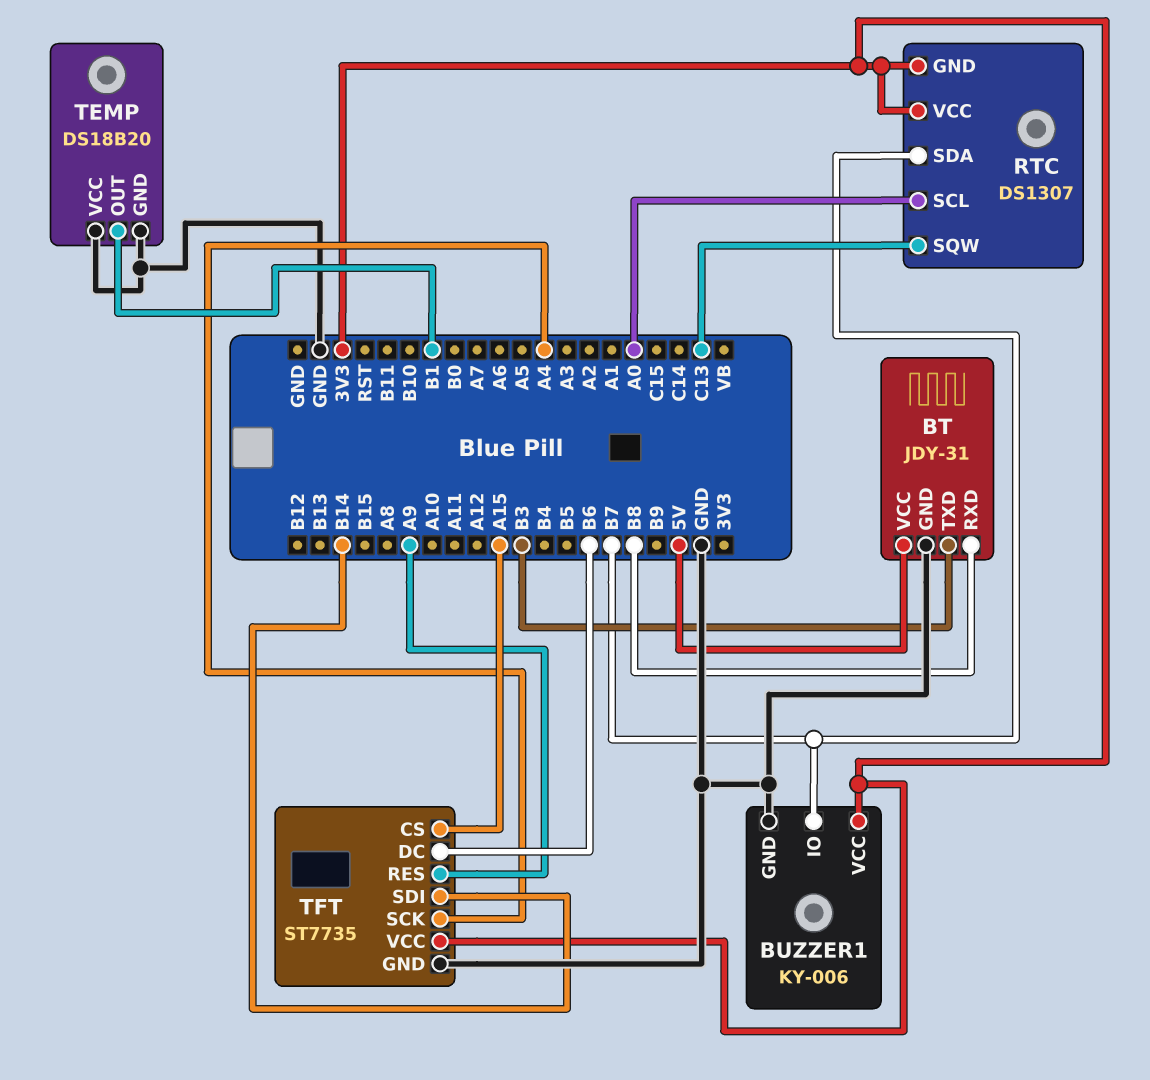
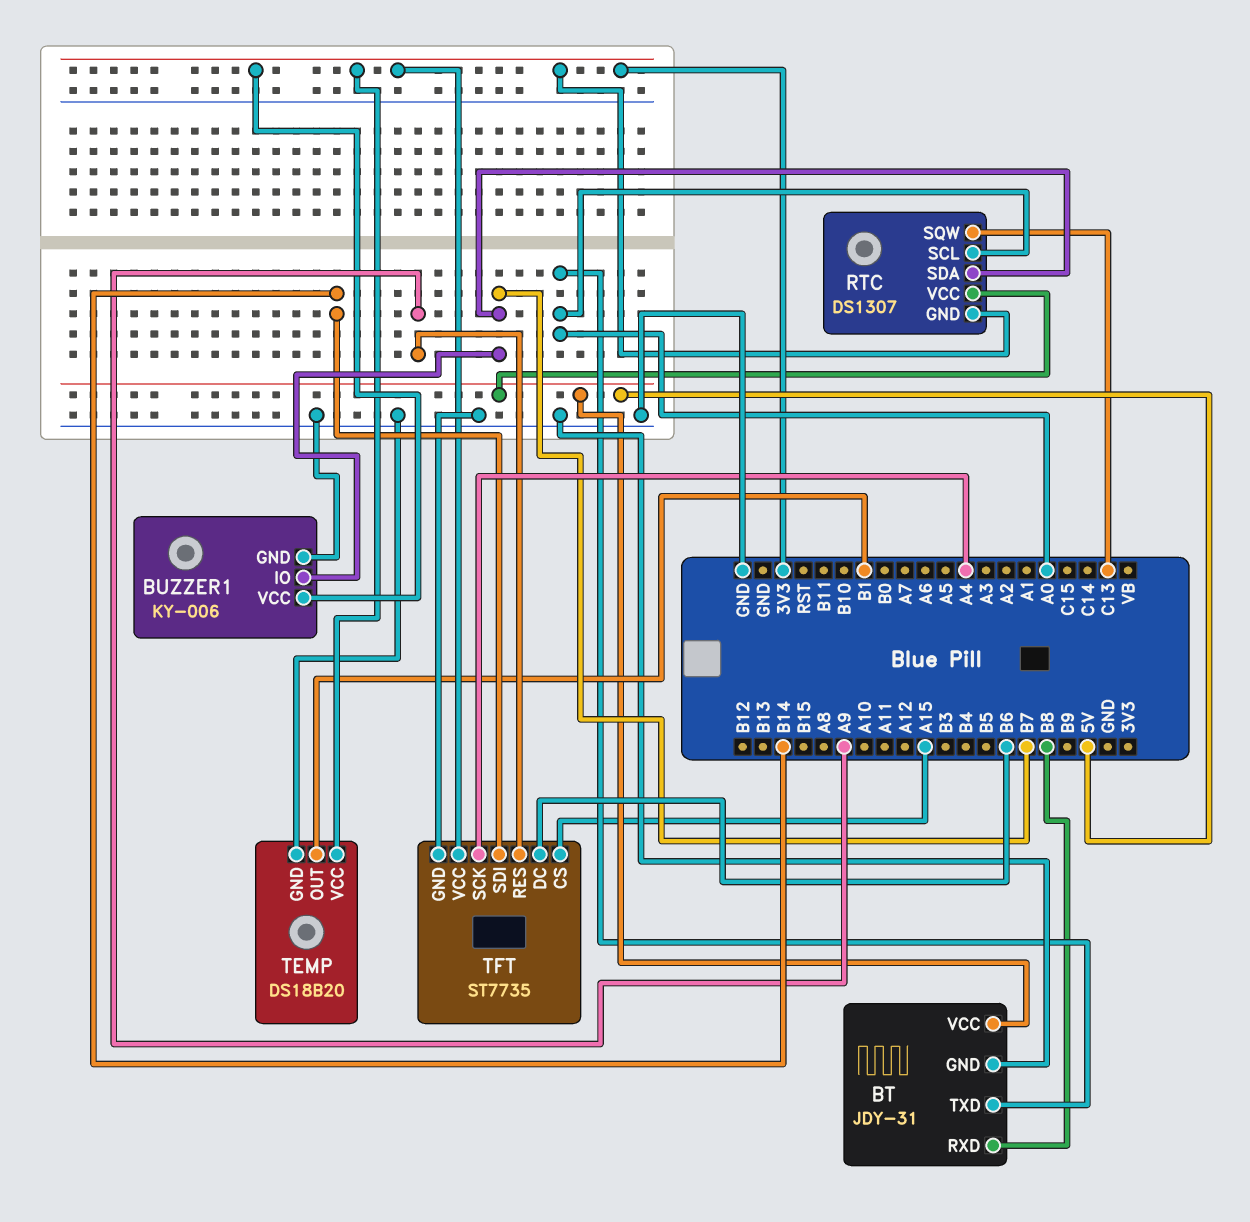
BT pin TXD: B3 -> A0
RTC pin VCC: 3V3 -> 5V
TEMP pin VCC: GND -> 3V3

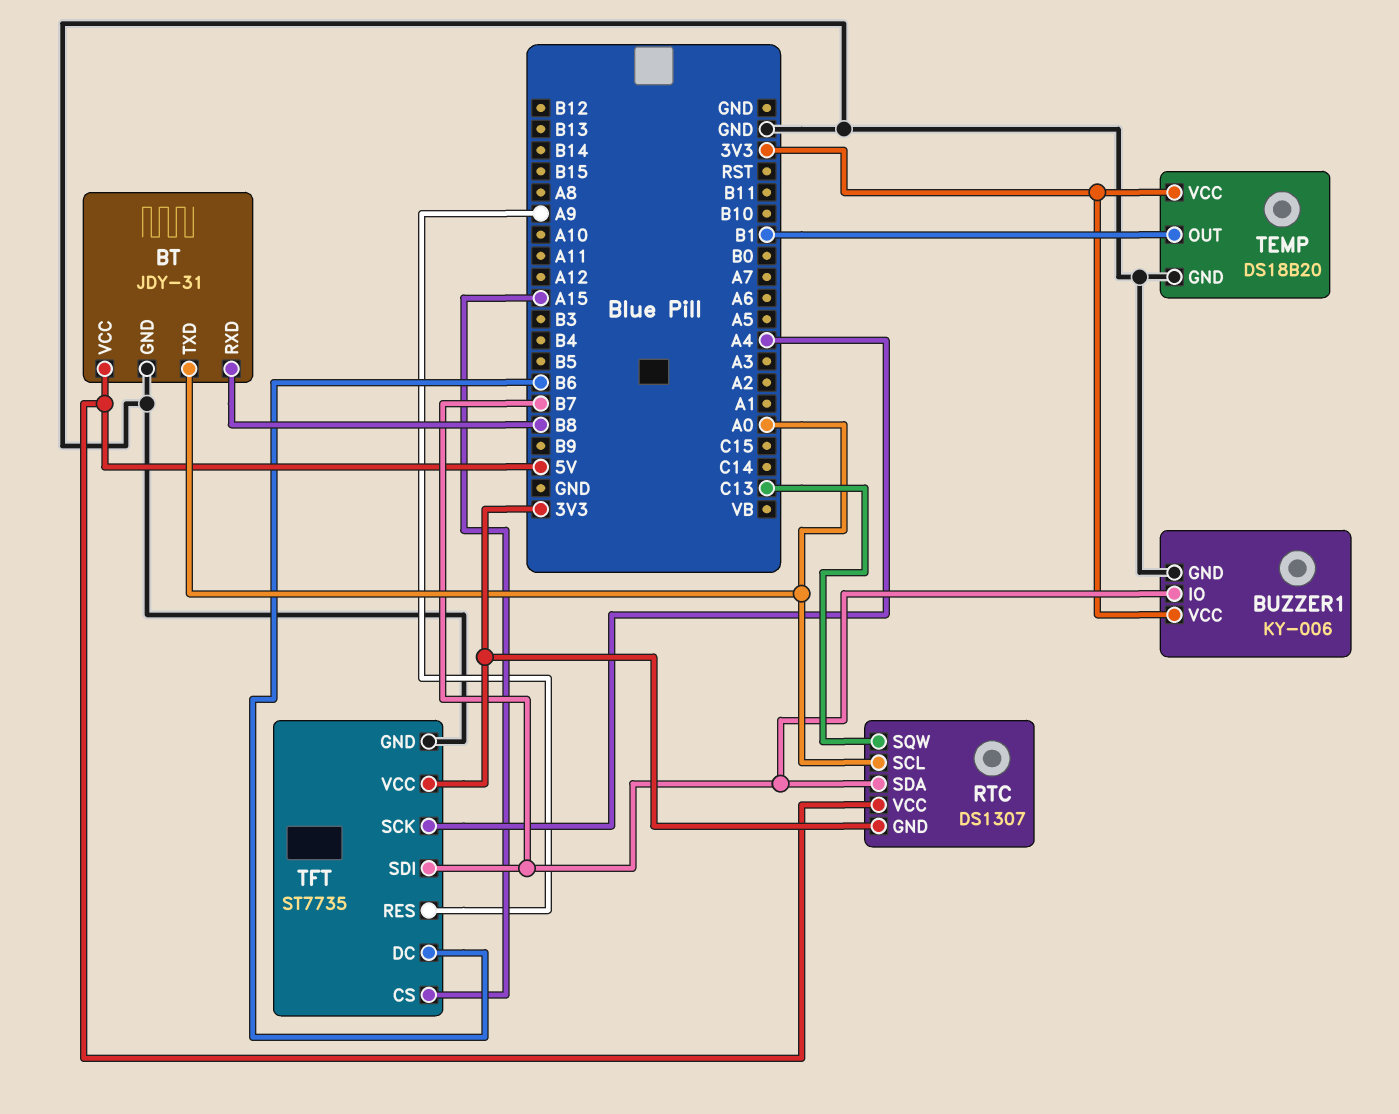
TFT pin SDI: B14 -> B7

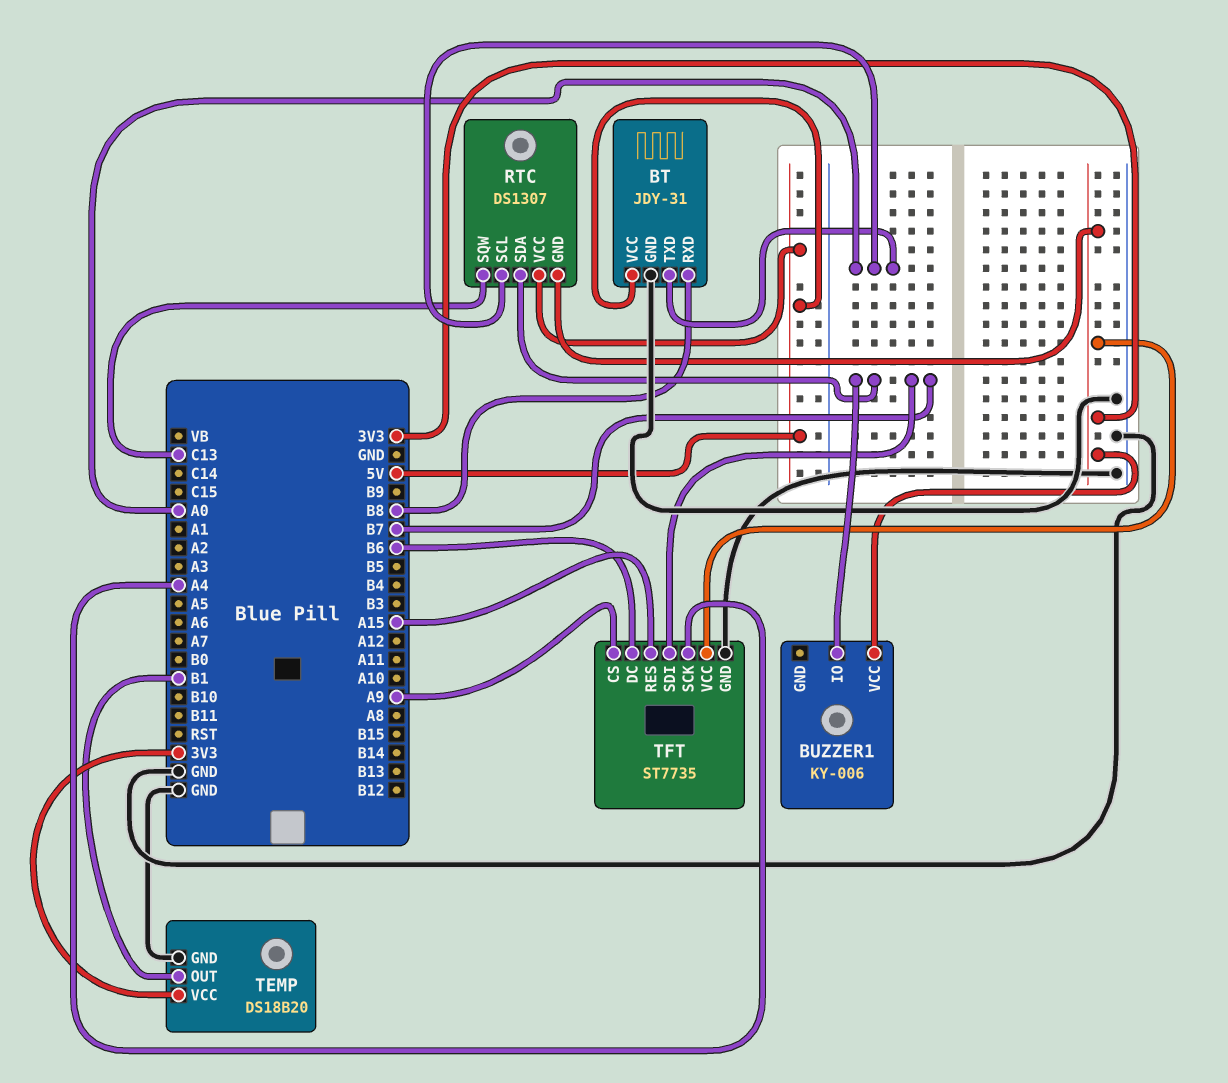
BUZZER1 pin GND: GND -> none
TFT pin CS: A15 -> A9
TFT pin RES: A9 -> A15

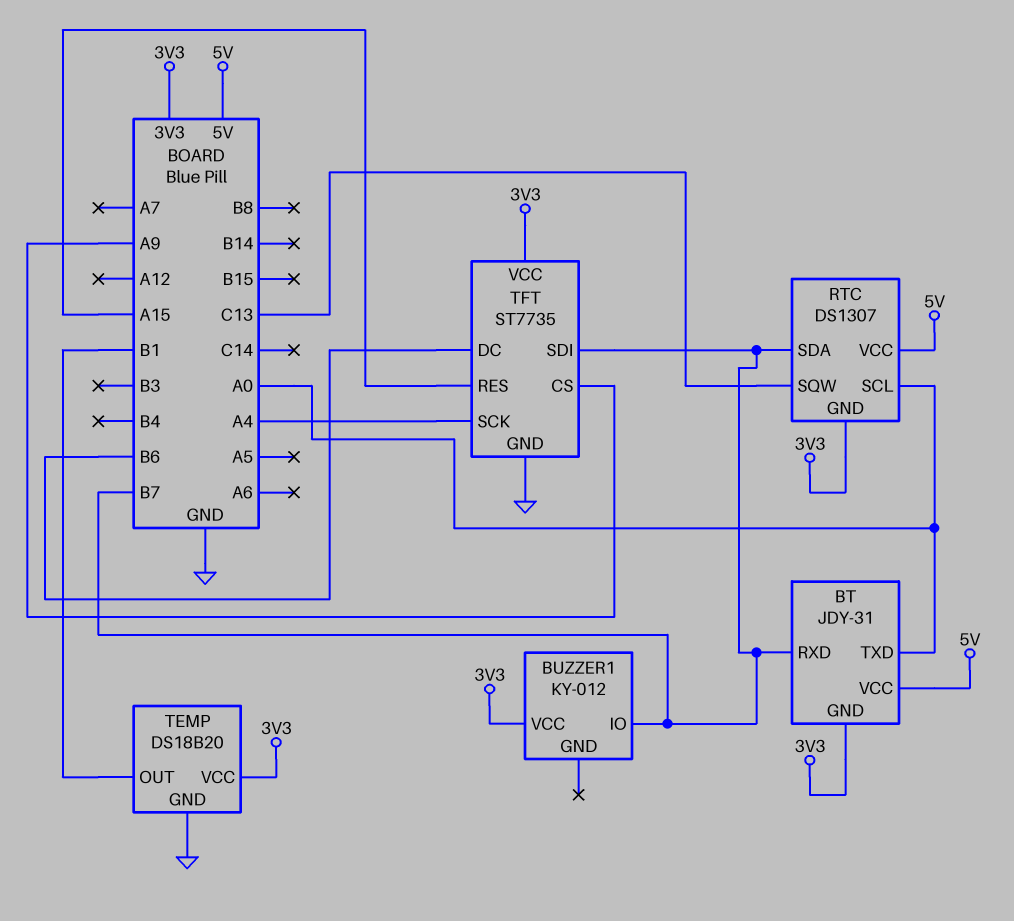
BT pin GND: GND -> 3V3
BT pin RXD: B8 -> B7
BUZZER1: KY-006 -> KY-012

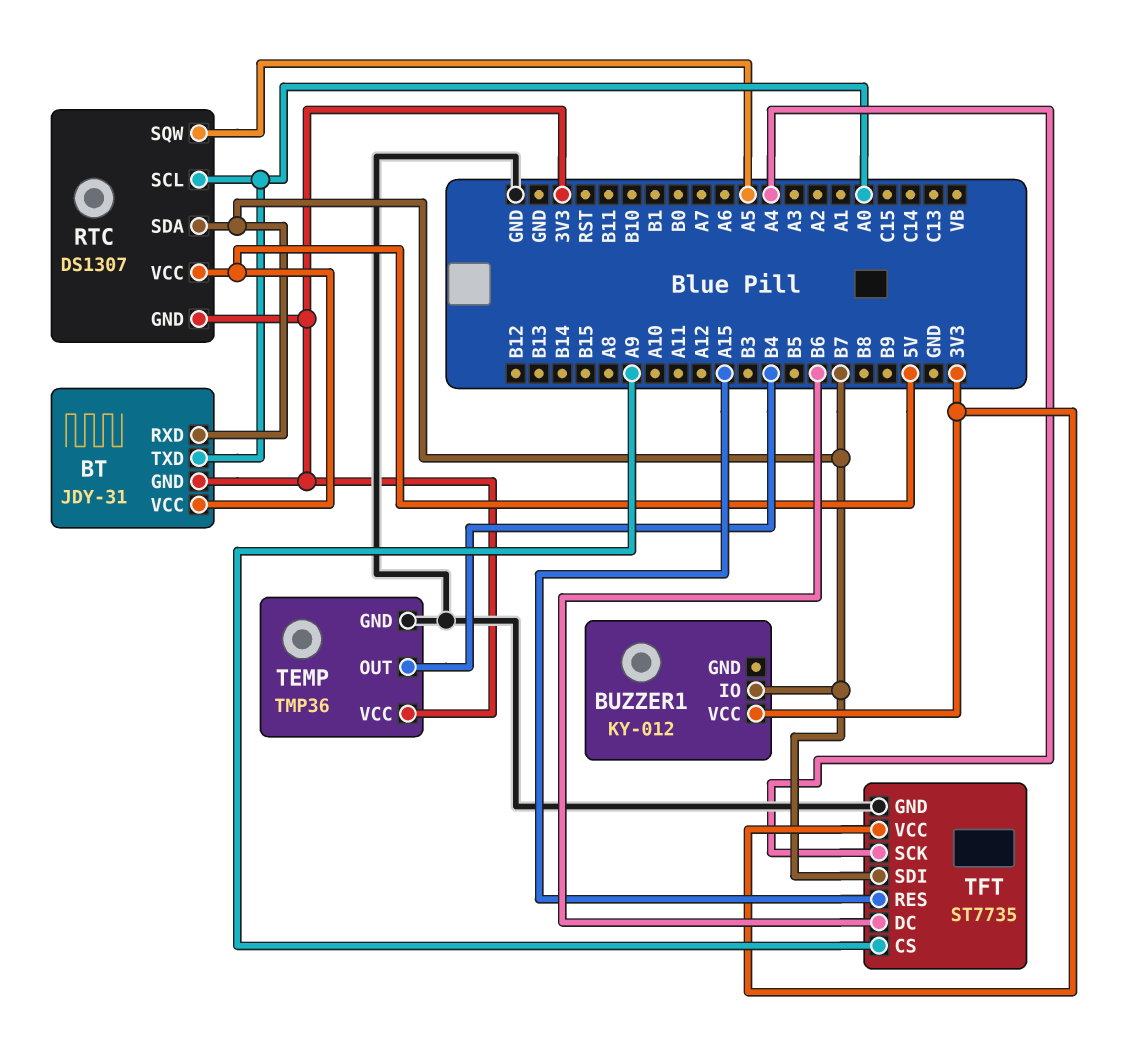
RTC pin SQW: C13 -> A5
TEMP: DS18B20 -> TMP36
TEMP pin OUT: B1 -> B4

